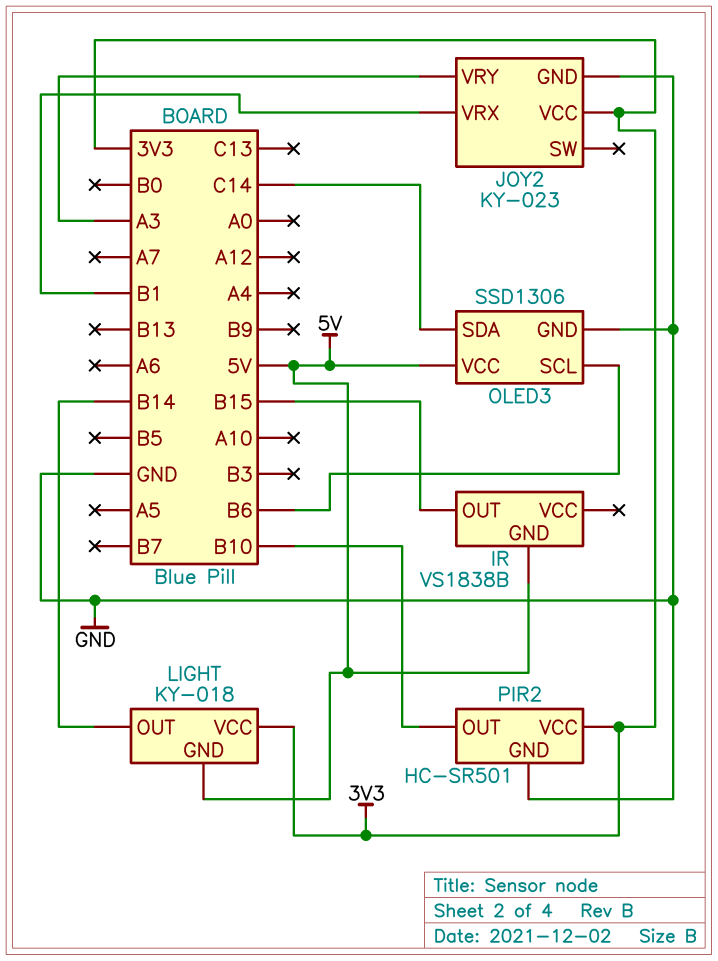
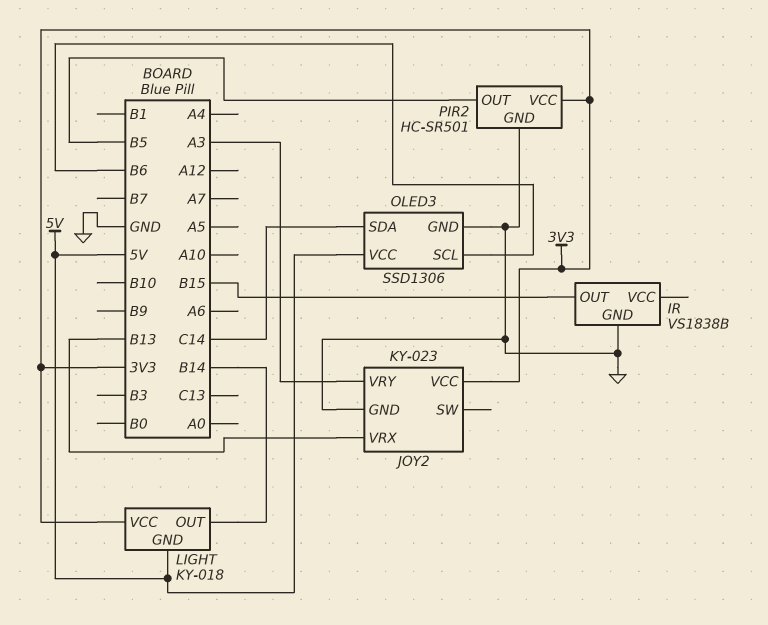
IR pin GND: 5V -> GND
JOY2 pin VRX: B1 -> B13
PIR2 pin OUT: B10 -> B5

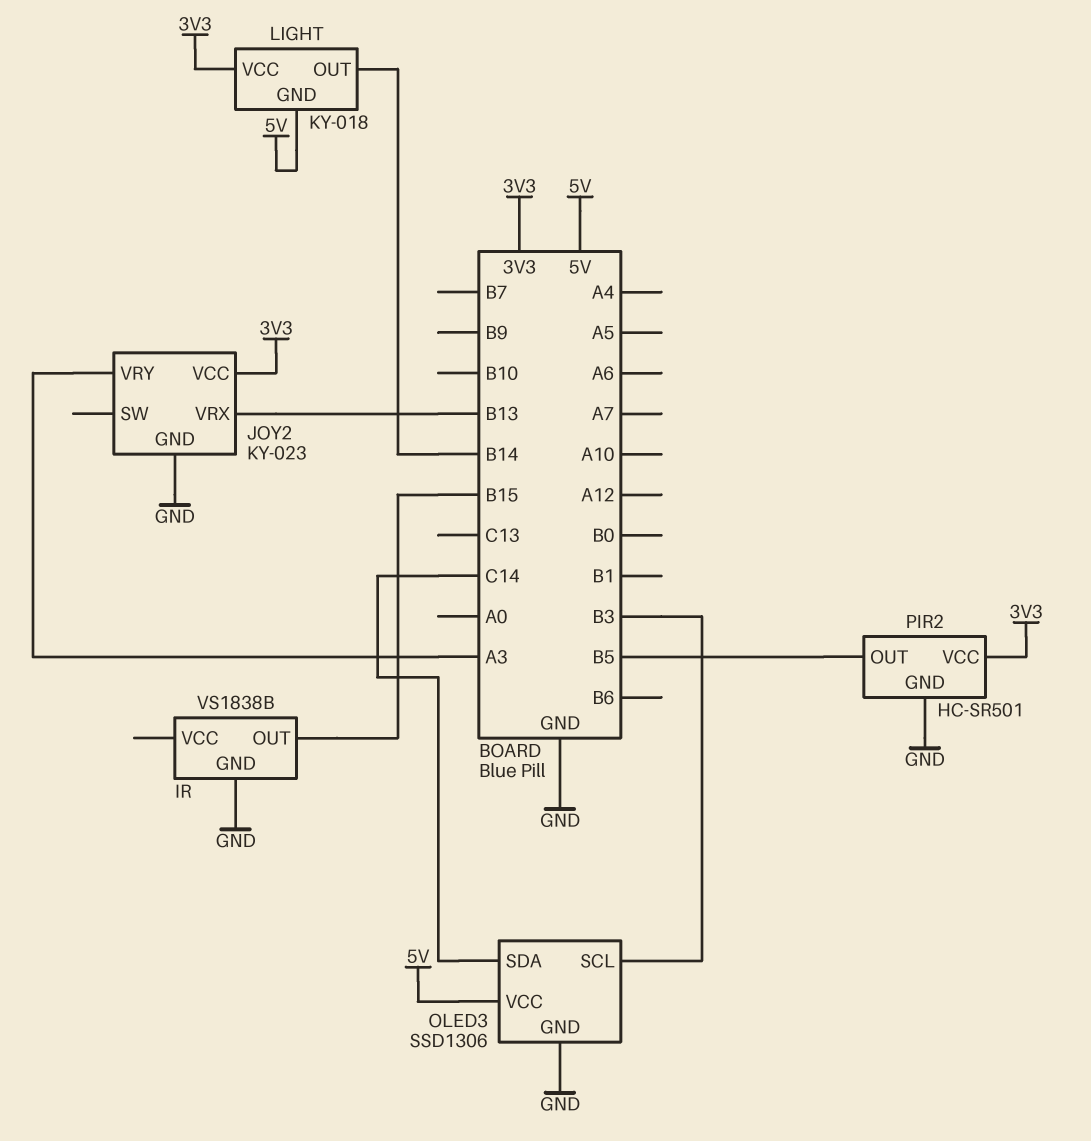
OLED3 pin SCL: B6 -> B3

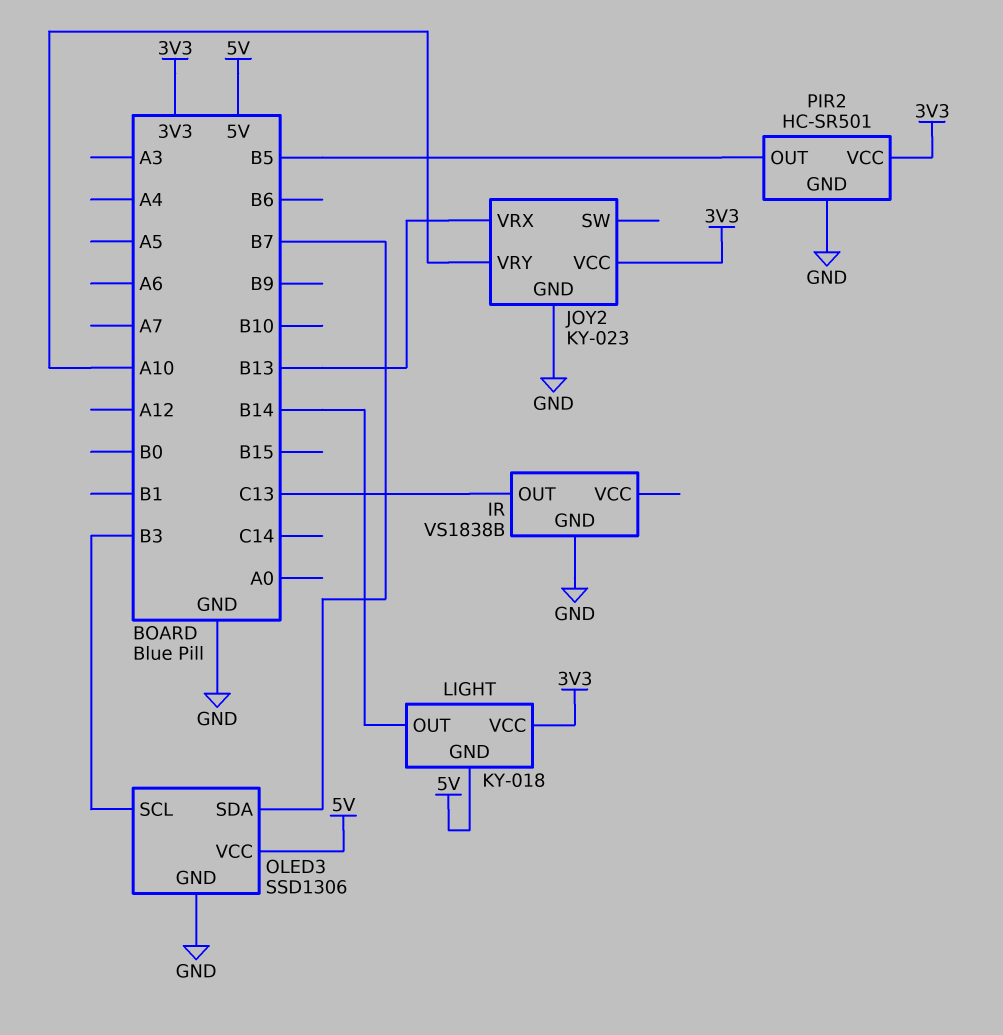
IR pin OUT: B15 -> C13
JOY2 pin VRY: A3 -> A10
OLED3 pin SDA: C14 -> B7

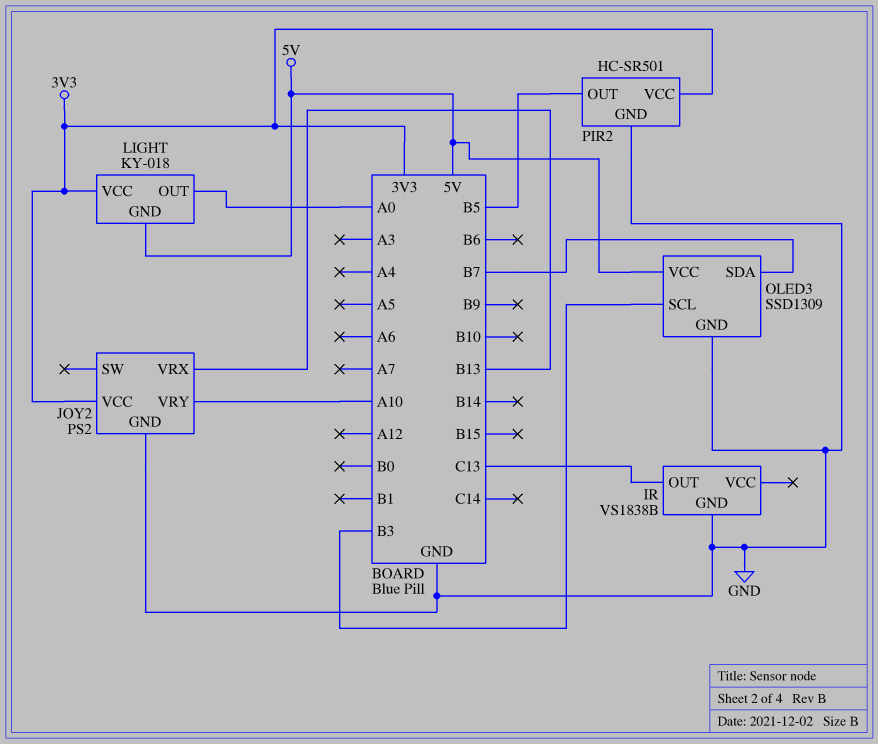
JOY2: KY-023 -> PS2
LIGHT pin OUT: B14 -> A0
OLED3: SSD1306 -> SSD1309

